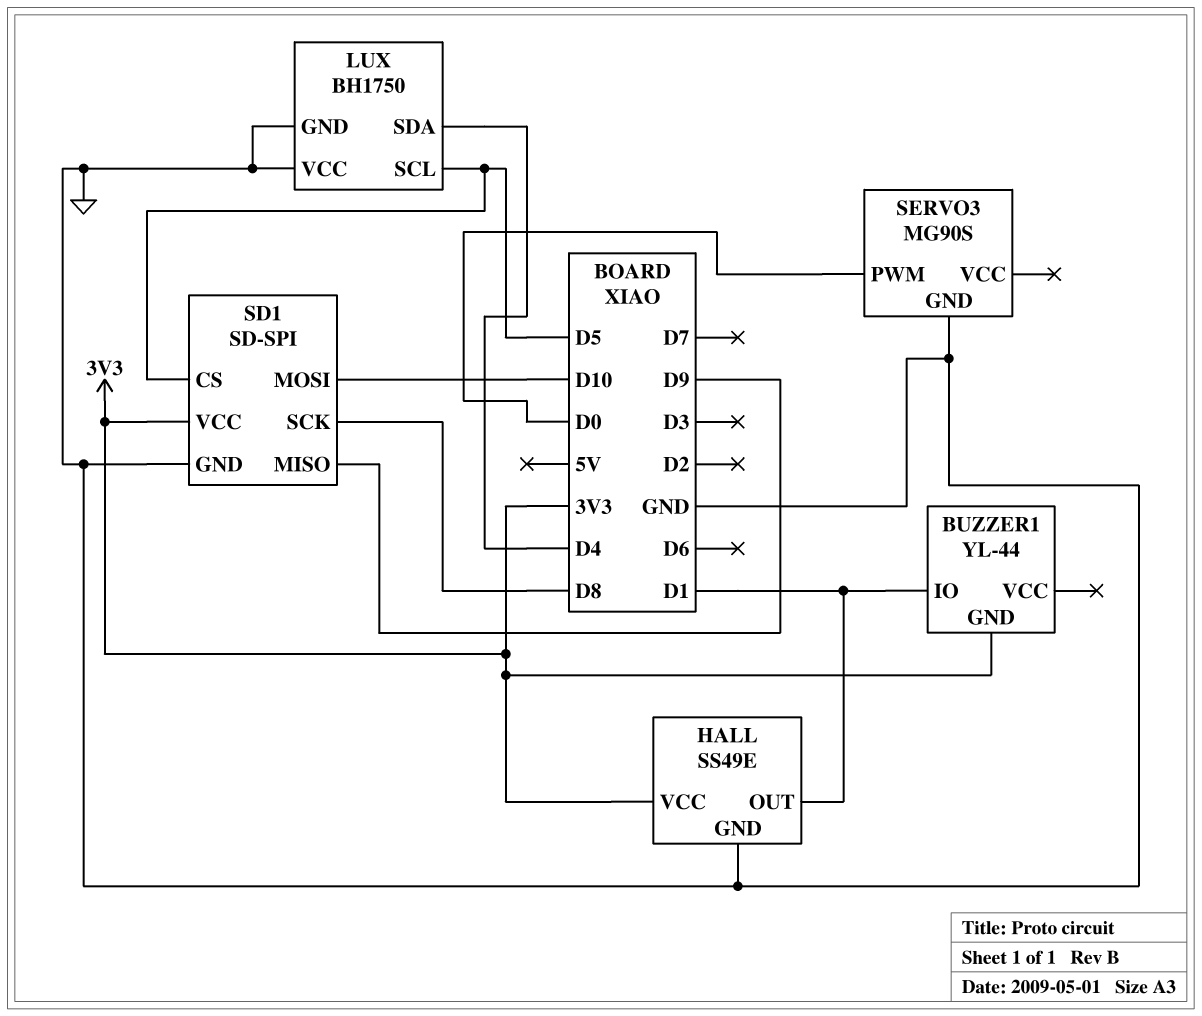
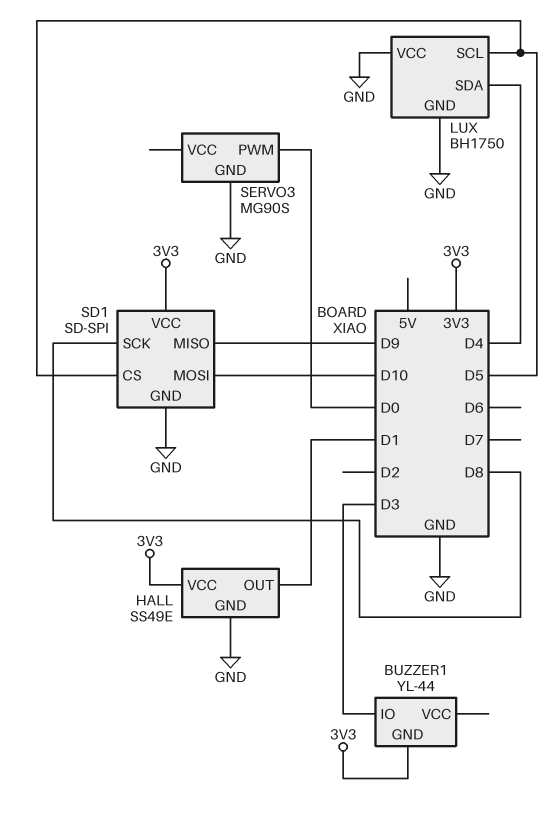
BUZZER1 pin IO: D1 -> D3

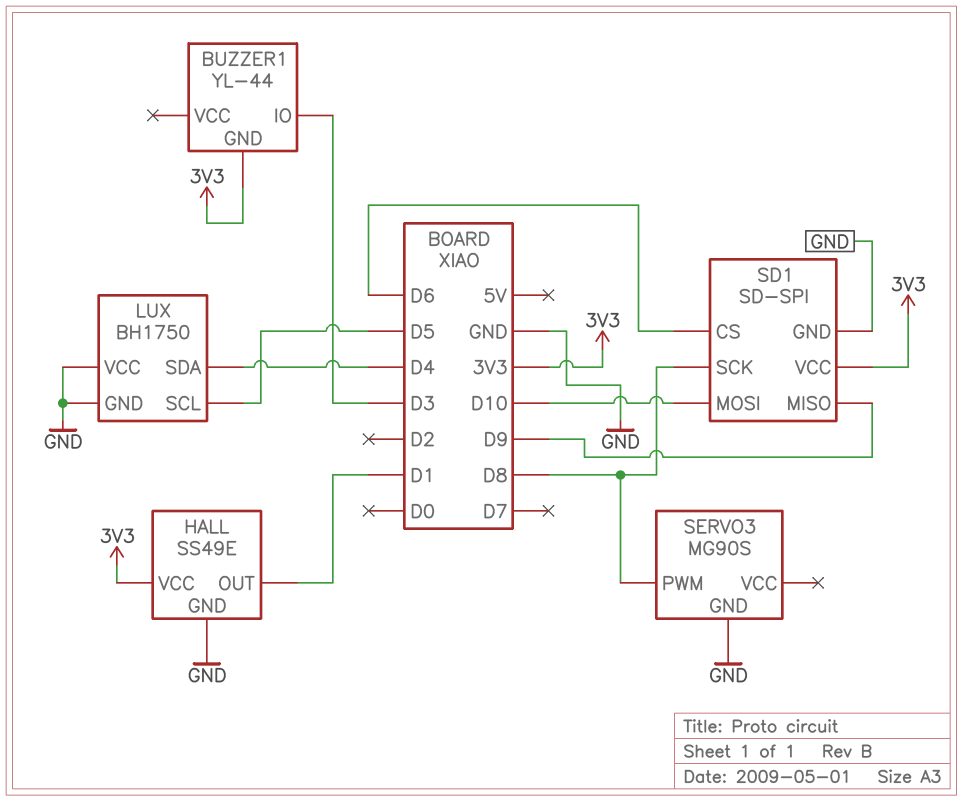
SD1 pin CS: D5 -> D6
SERVO3 pin PWM: D0 -> D8

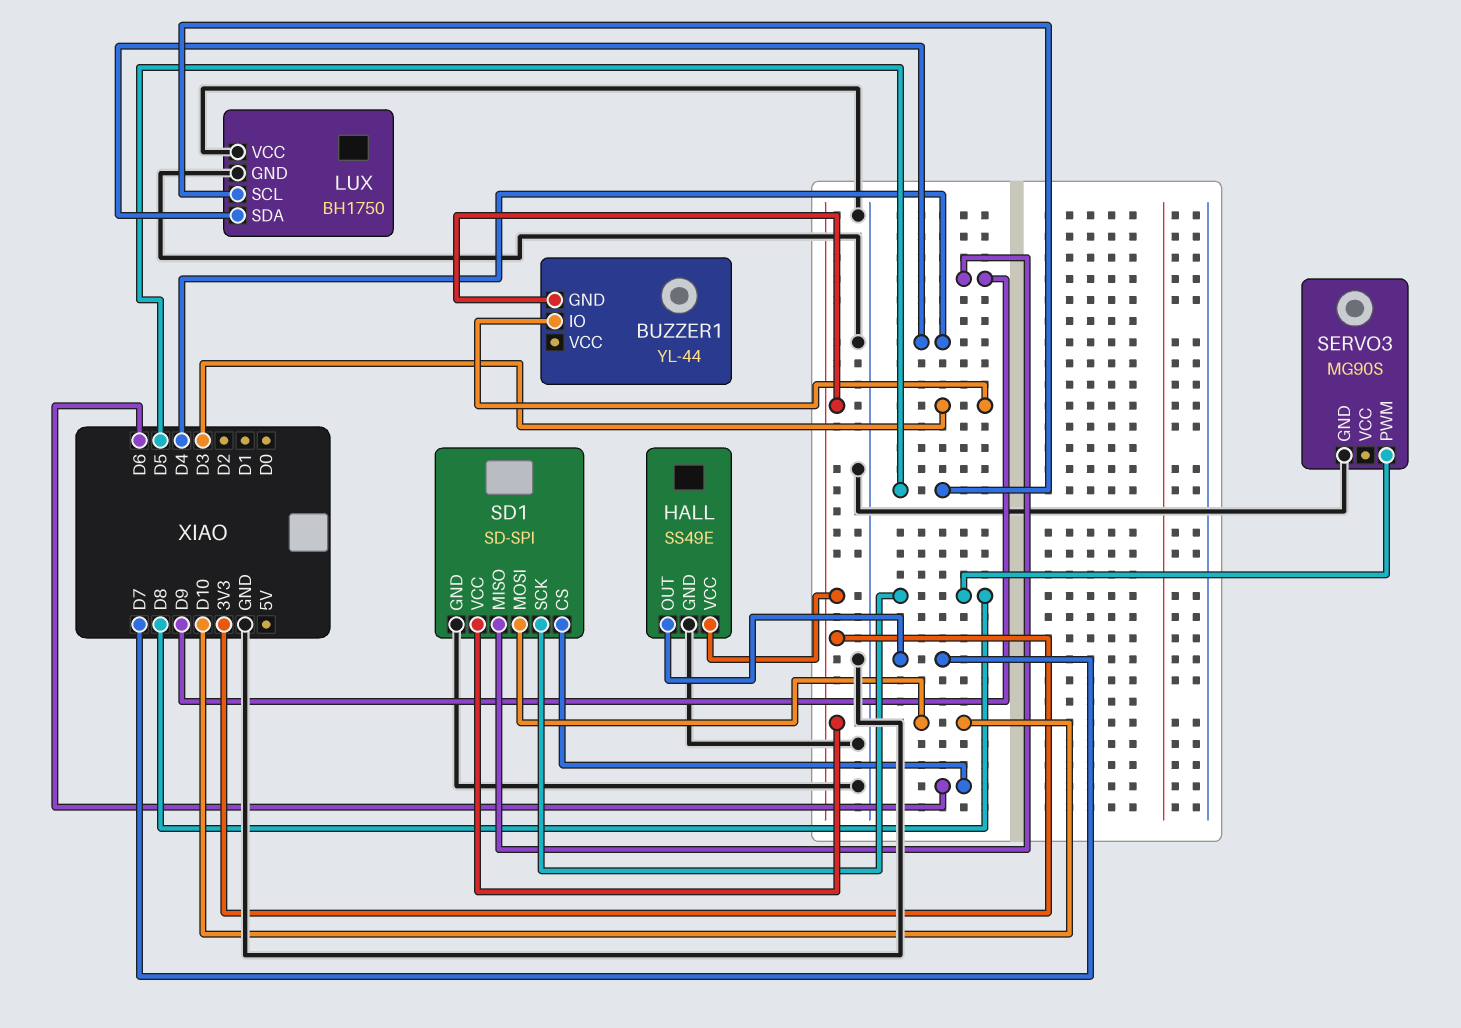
HALL pin OUT: D1 -> D7

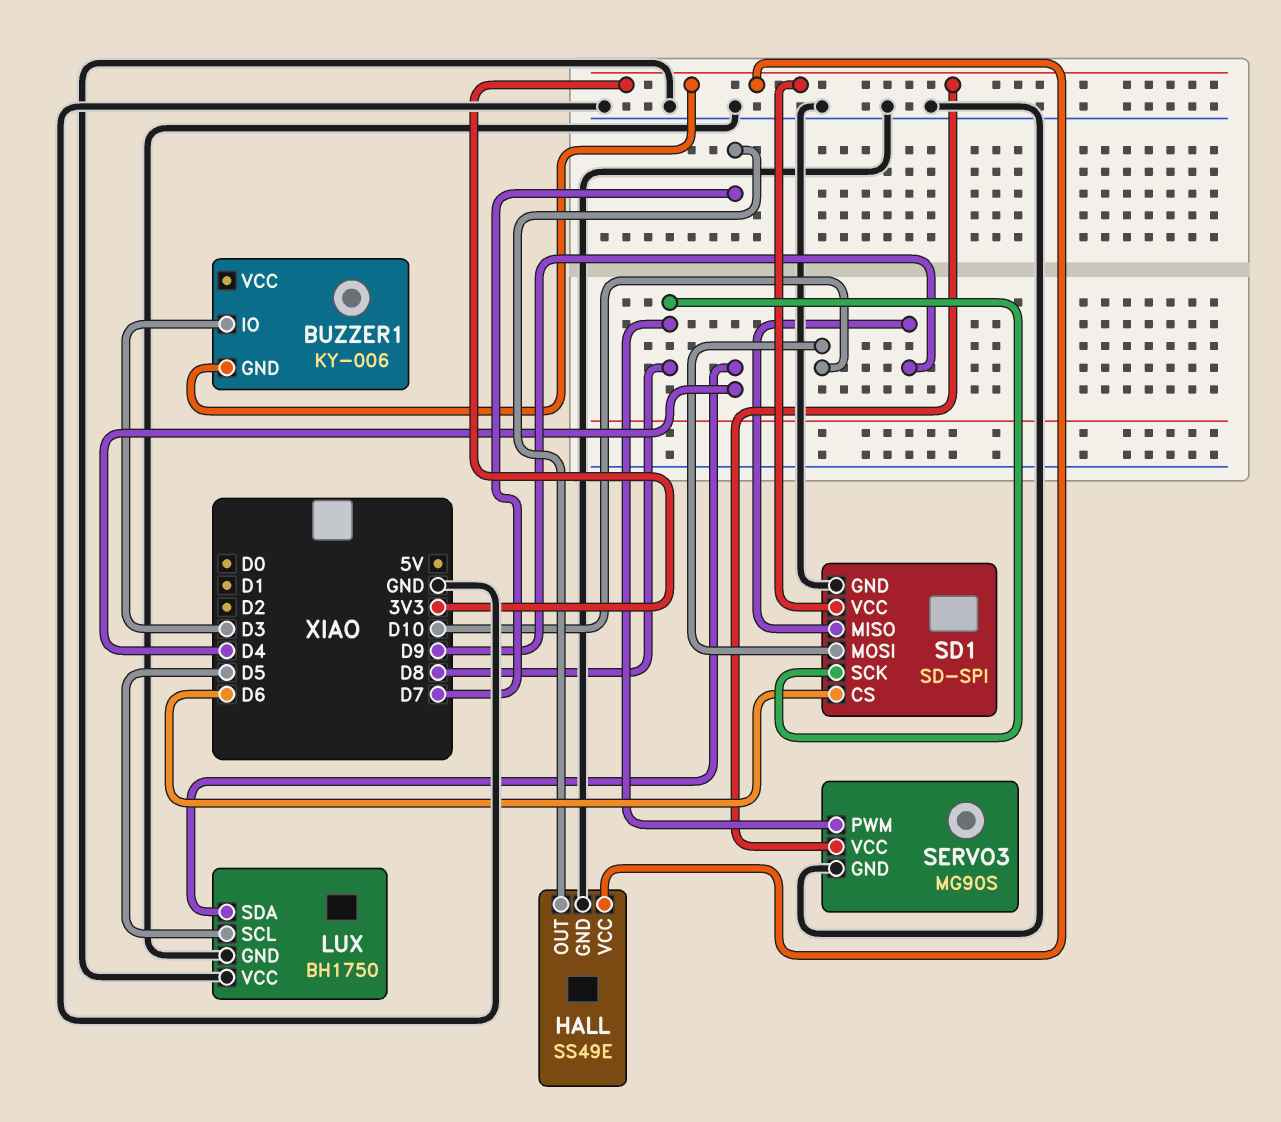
BUZZER1: YL-44 -> KY-006
SERVO3 pin VCC: none -> 3V3

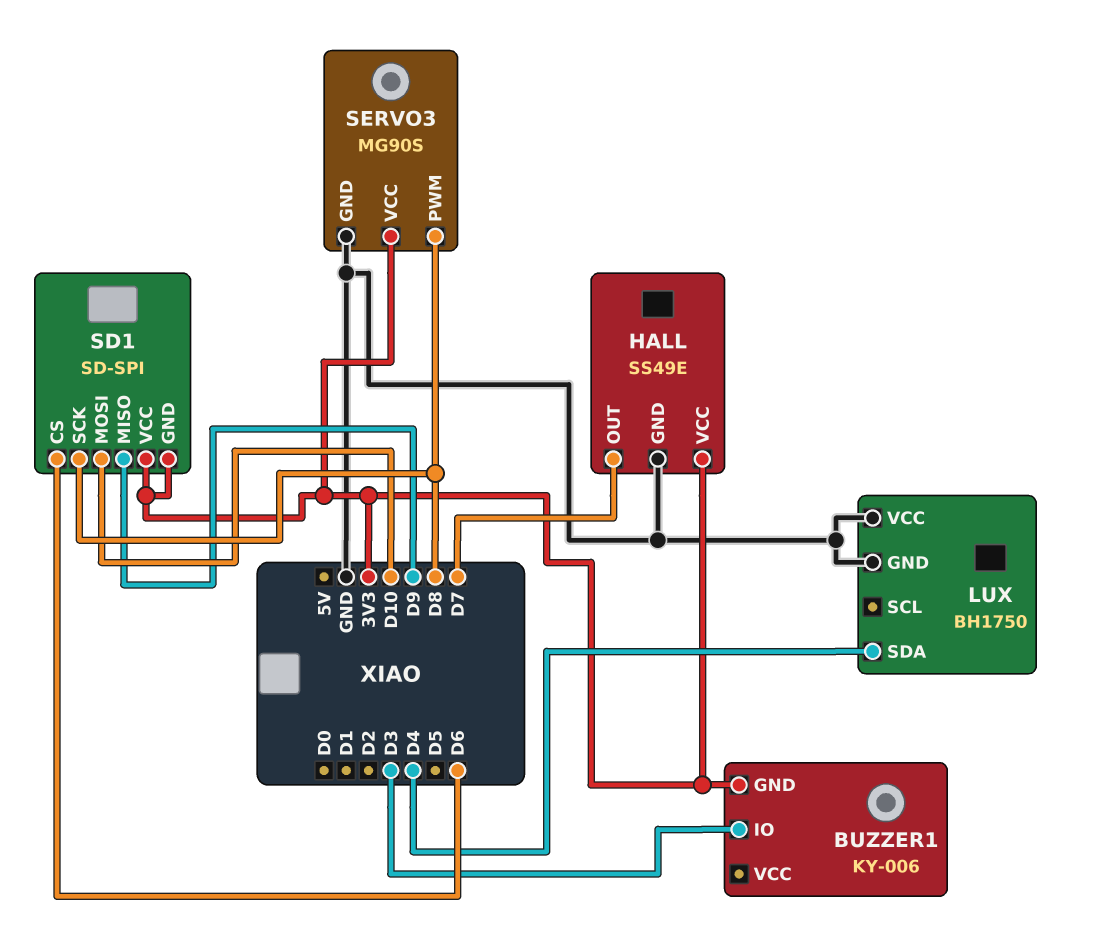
LUX pin SCL: D5 -> none
SD1 pin GND: GND -> 3V3

